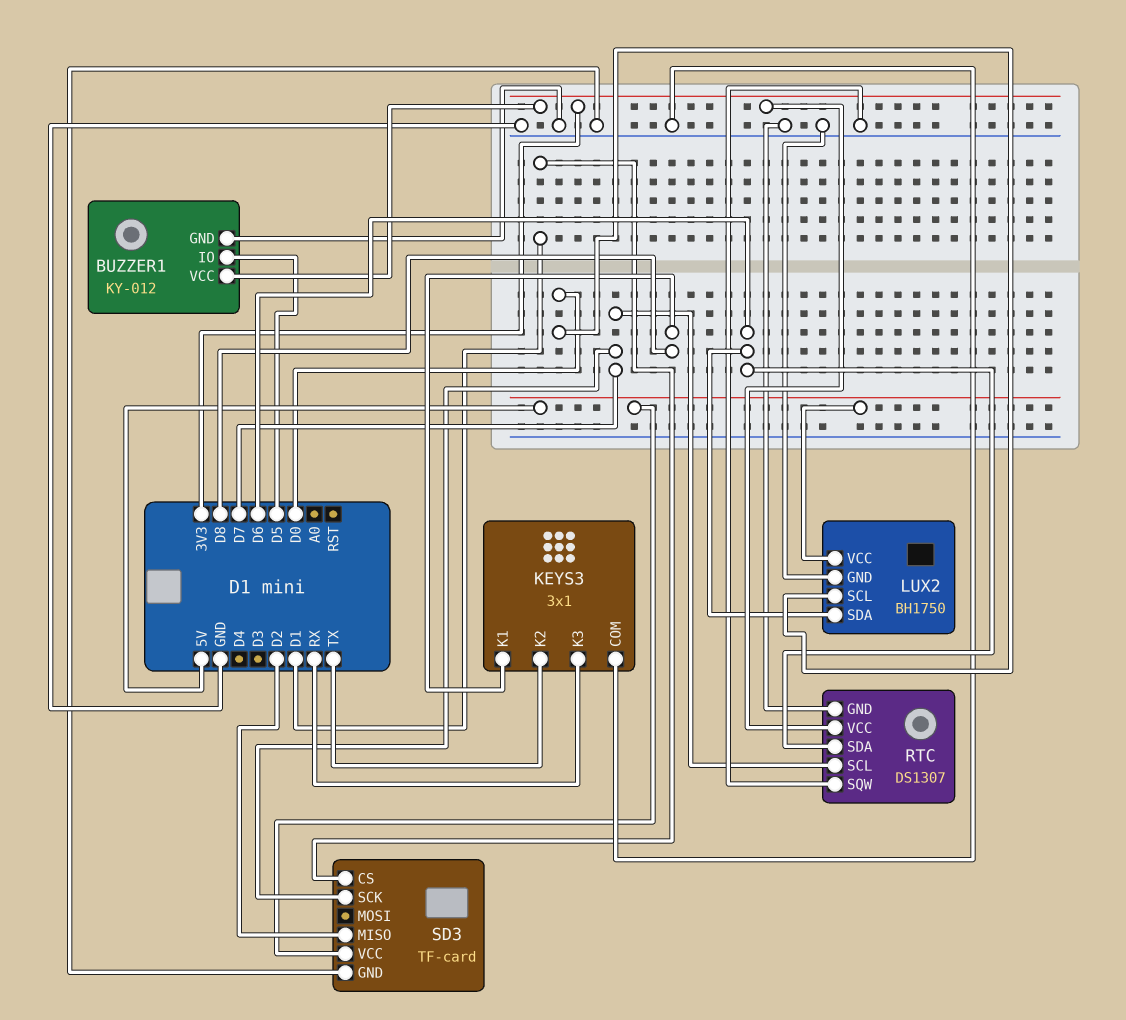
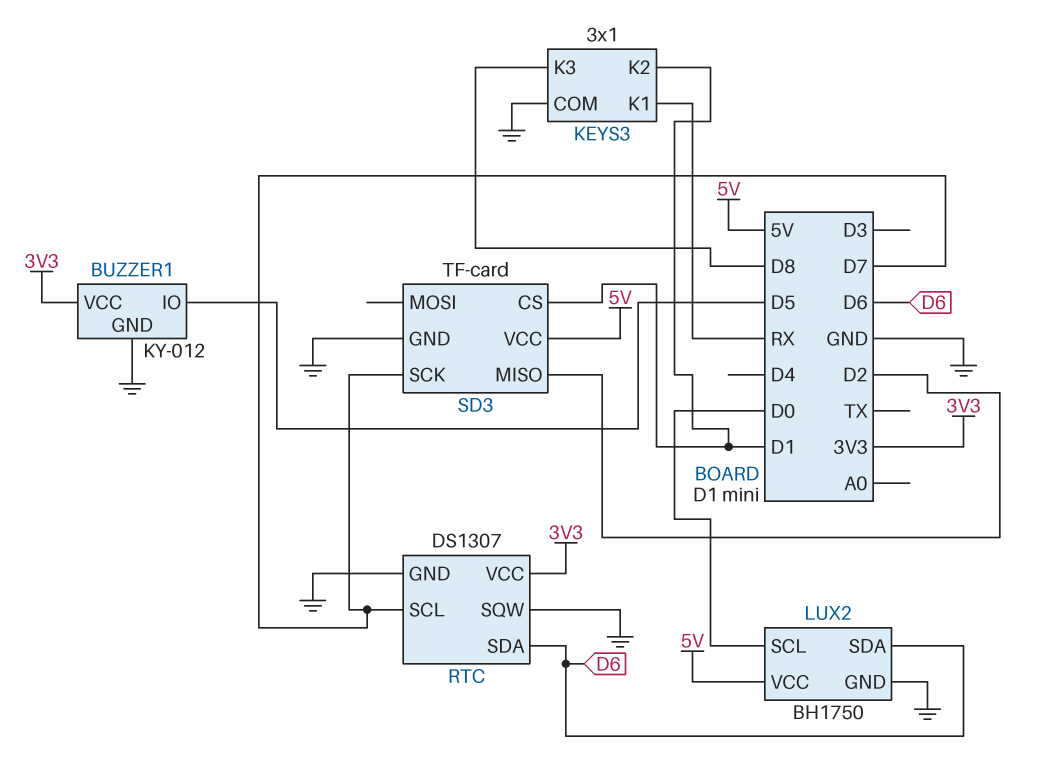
KEYS3 pin K1: D8 -> RX
KEYS3 pin K2: TX -> D1
KEYS3 pin K3: RX -> D8

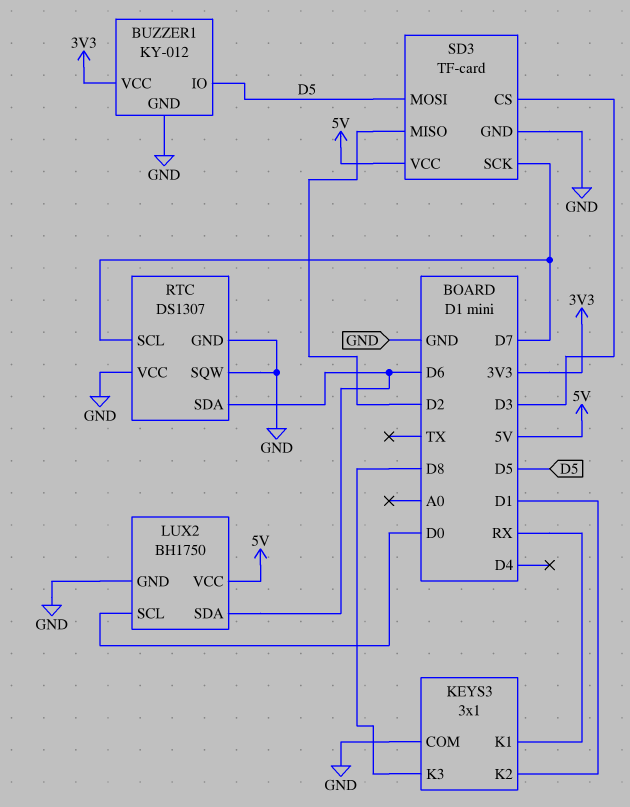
RTC pin VCC: 3V3 -> GND
SD3 pin CS: D1 -> D3
SD3 pin MOSI: none -> D5

